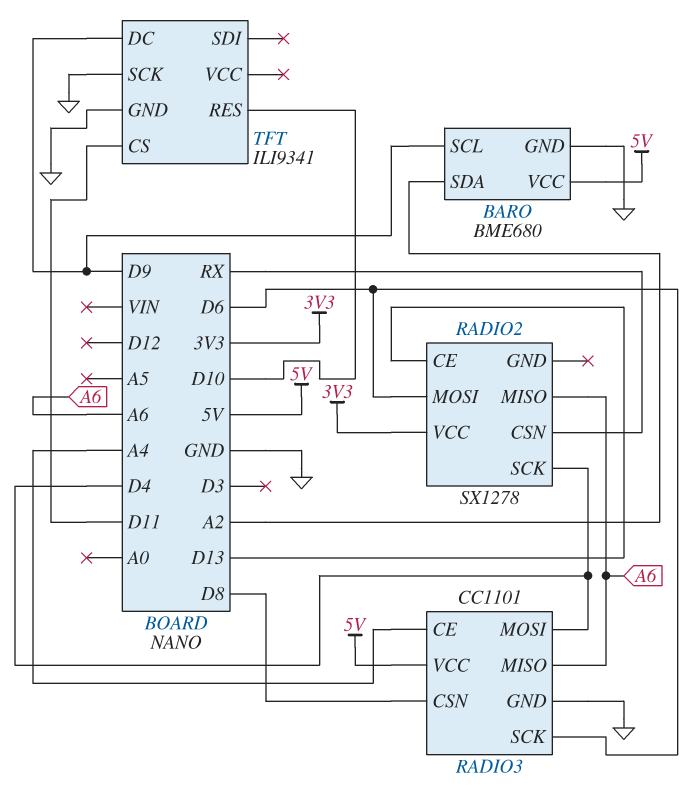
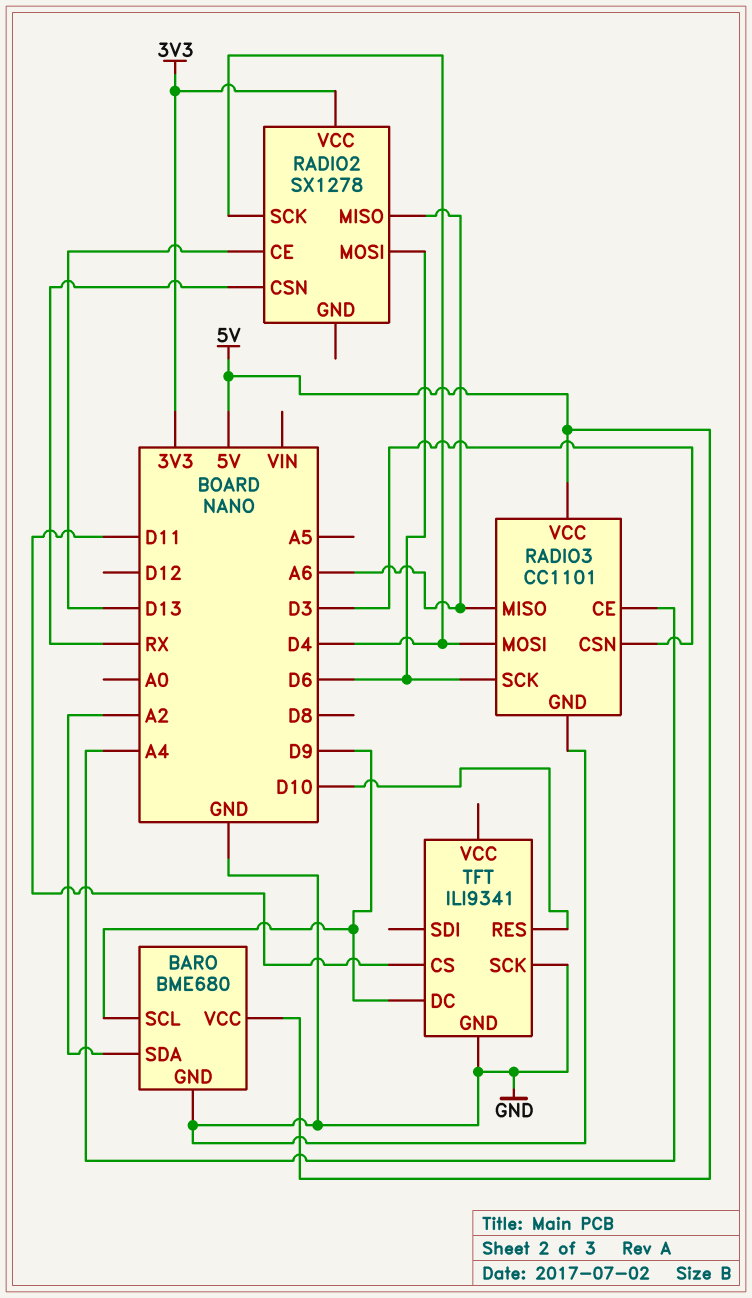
RADIO3 pin CSN: D8 -> D3

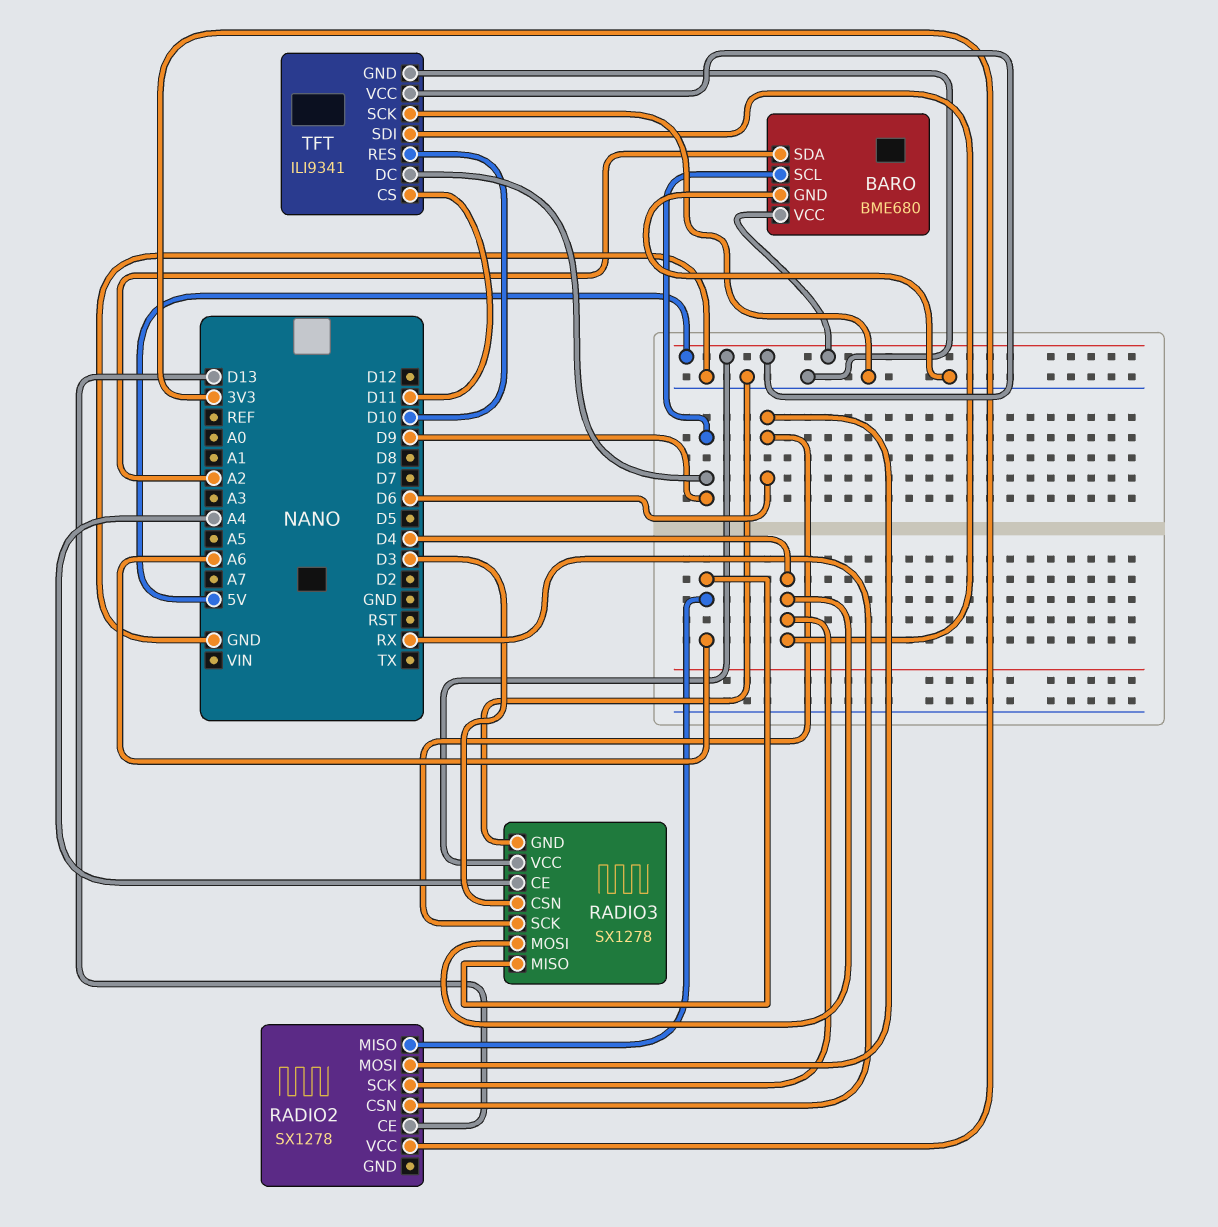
RADIO3: CC1101 -> SX1278
TFT pin SDI: none -> D4
TFT pin VCC: none -> 5V

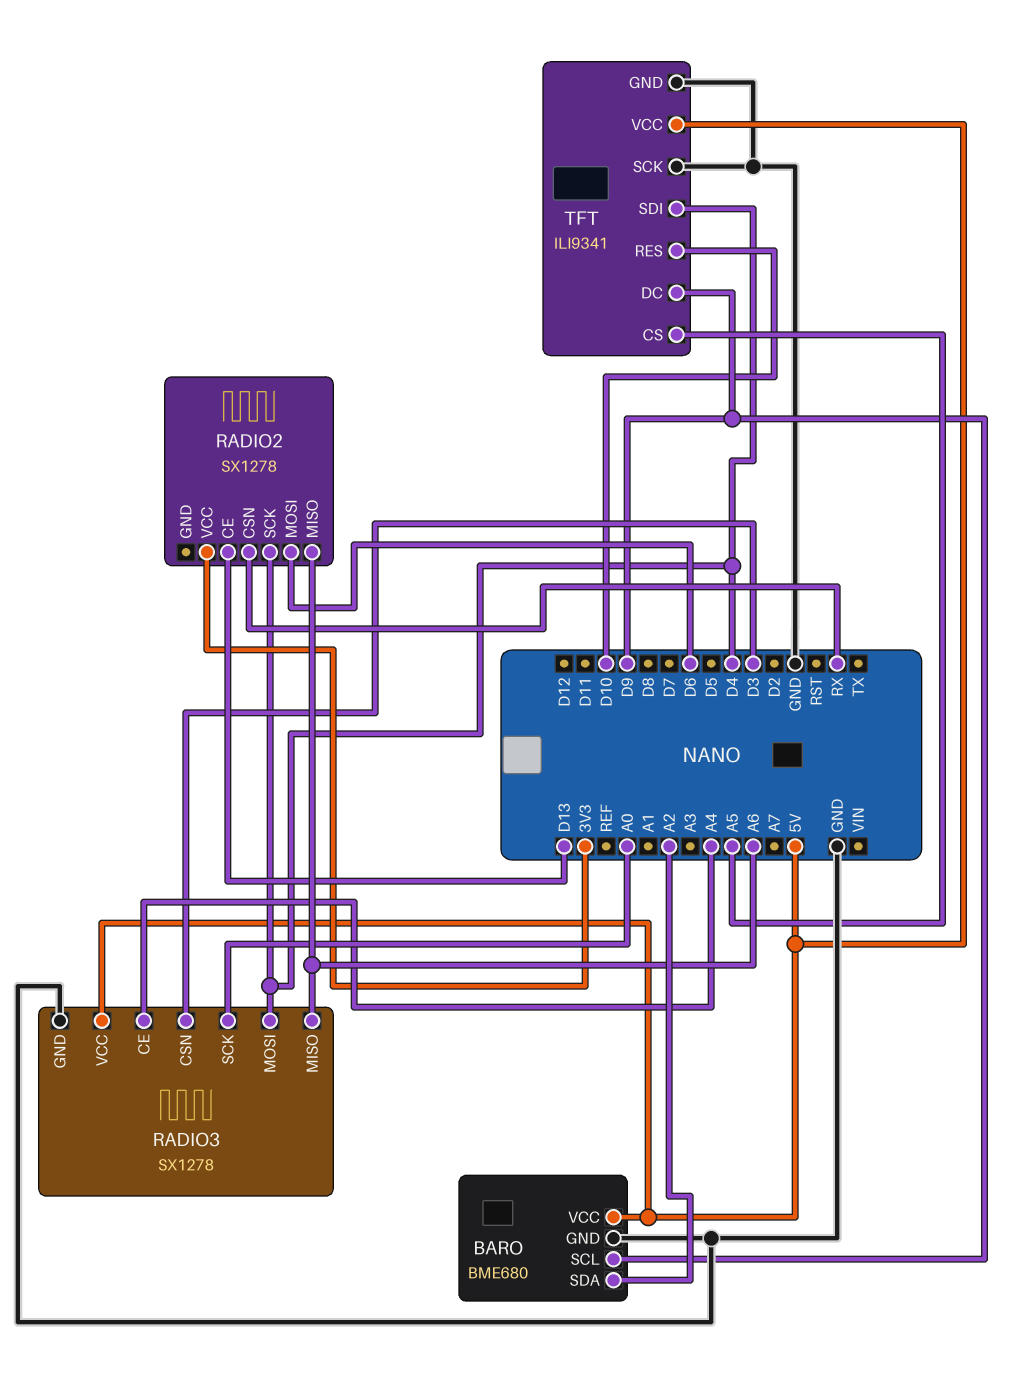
RADIO3 pin SCK: D6 -> A0
TFT pin CS: D11 -> A5

